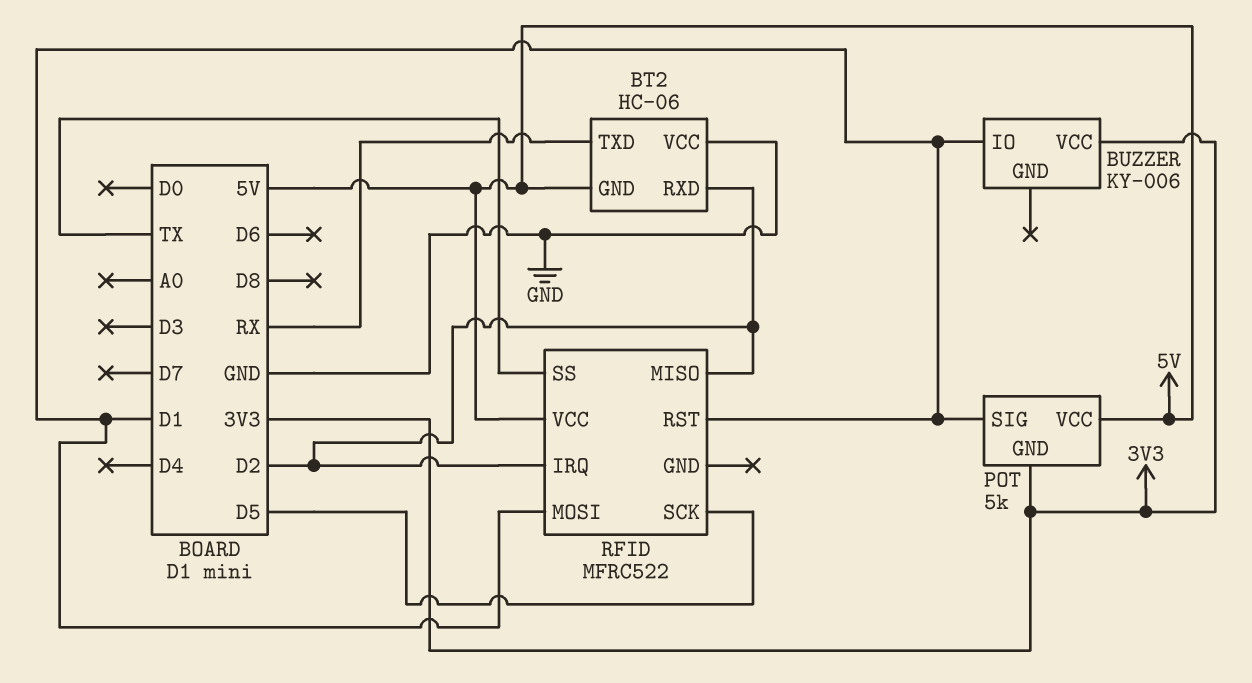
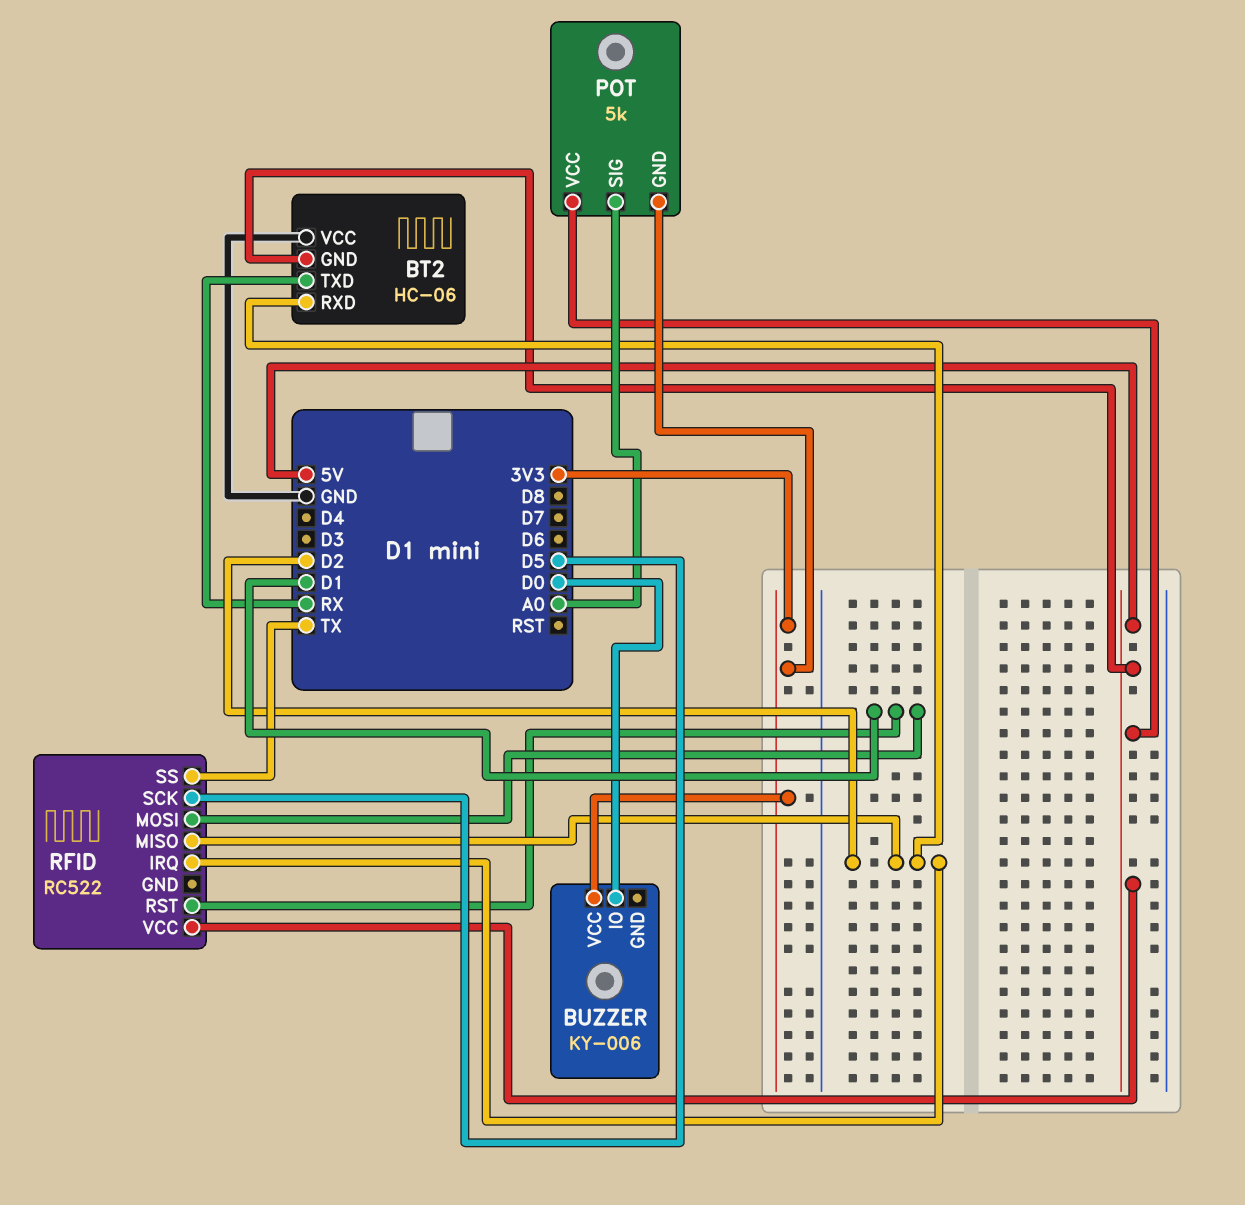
BUZZER pin IO: D1 -> D0
POT pin SIG: D1 -> A0
RFID: MFRC522 -> RC522

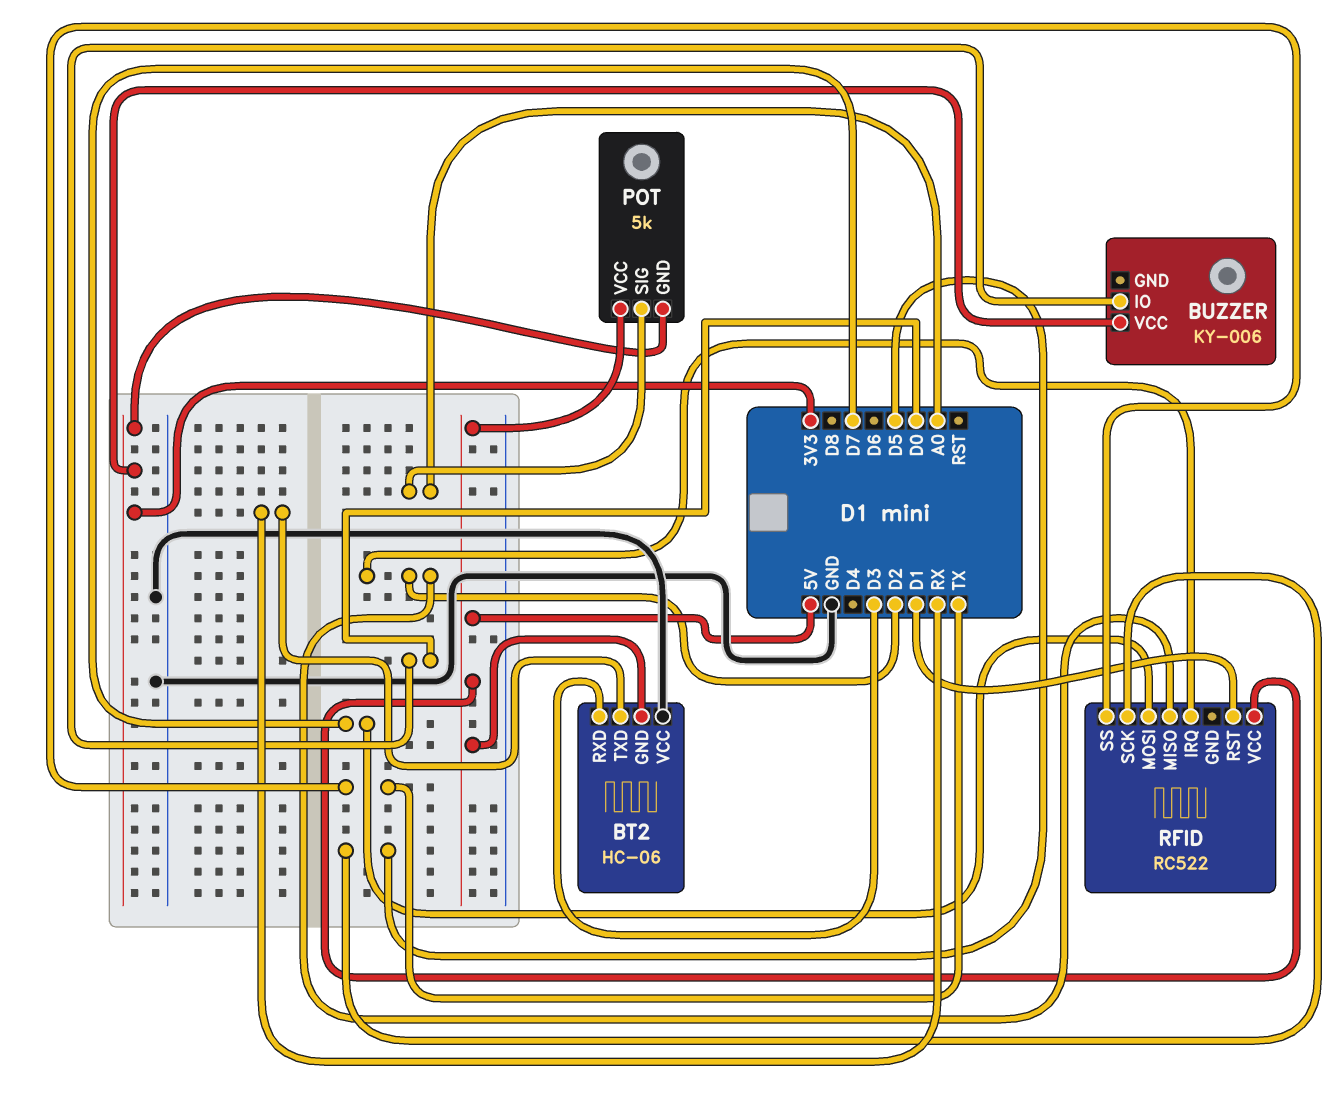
BT2 pin RXD: D2 -> D3
RFID pin MOSI: D1 -> D7

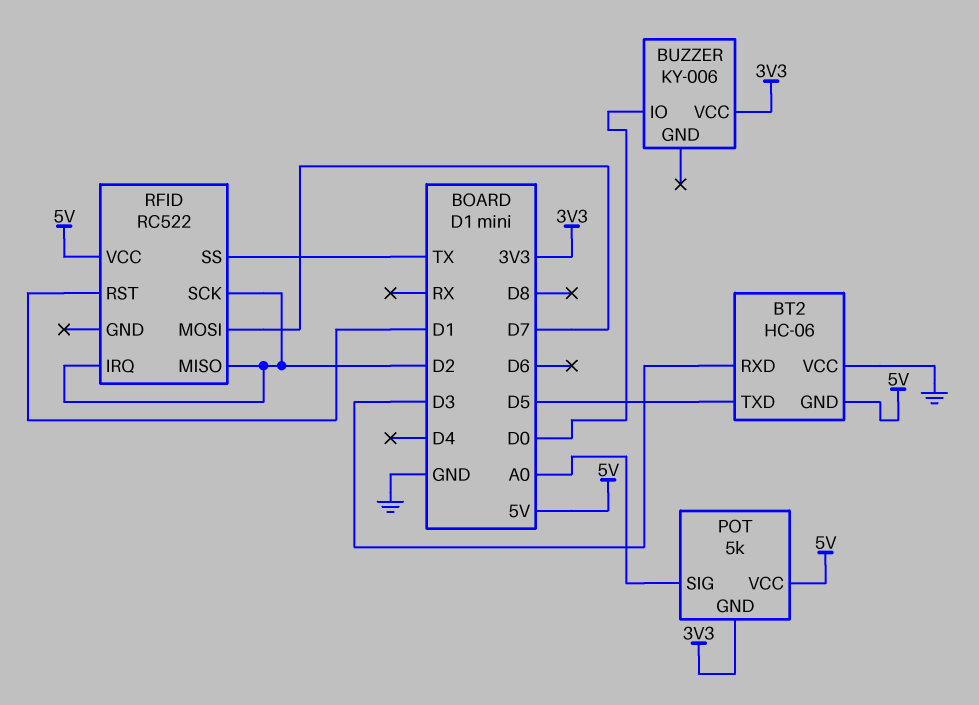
BT2 pin TXD: RX -> D5
RFID pin SCK: D5 -> D2

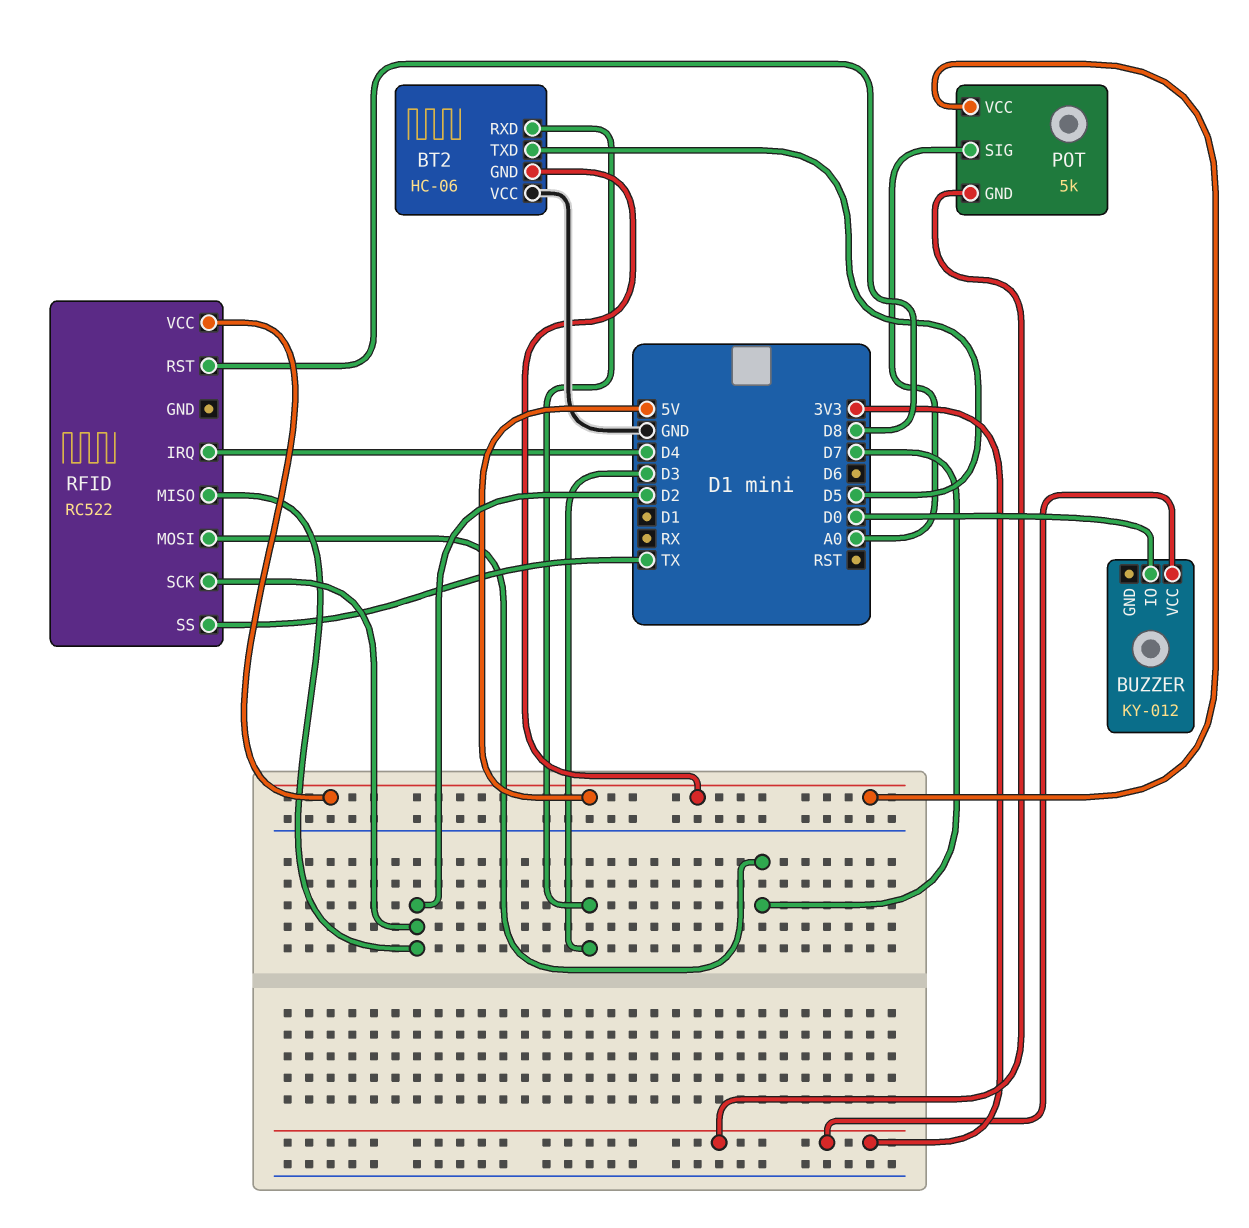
BUZZER: KY-006 -> KY-012
RFID pin IRQ: D2 -> D4
RFID pin RST: D1 -> D8

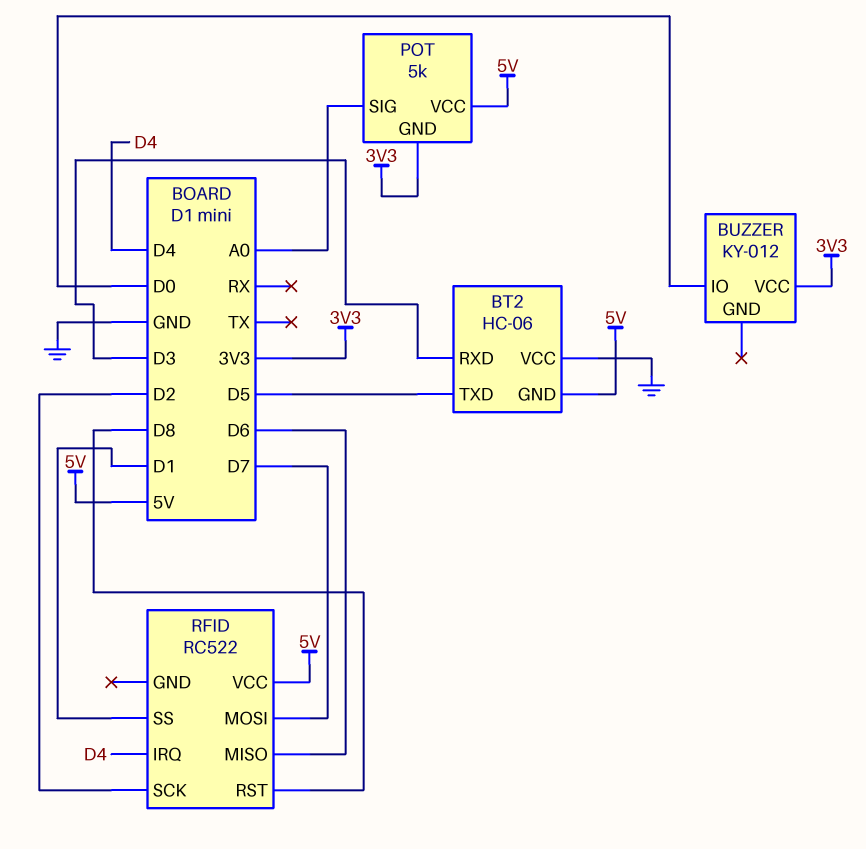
RFID pin MISO: D2 -> D6
RFID pin SS: TX -> D1

